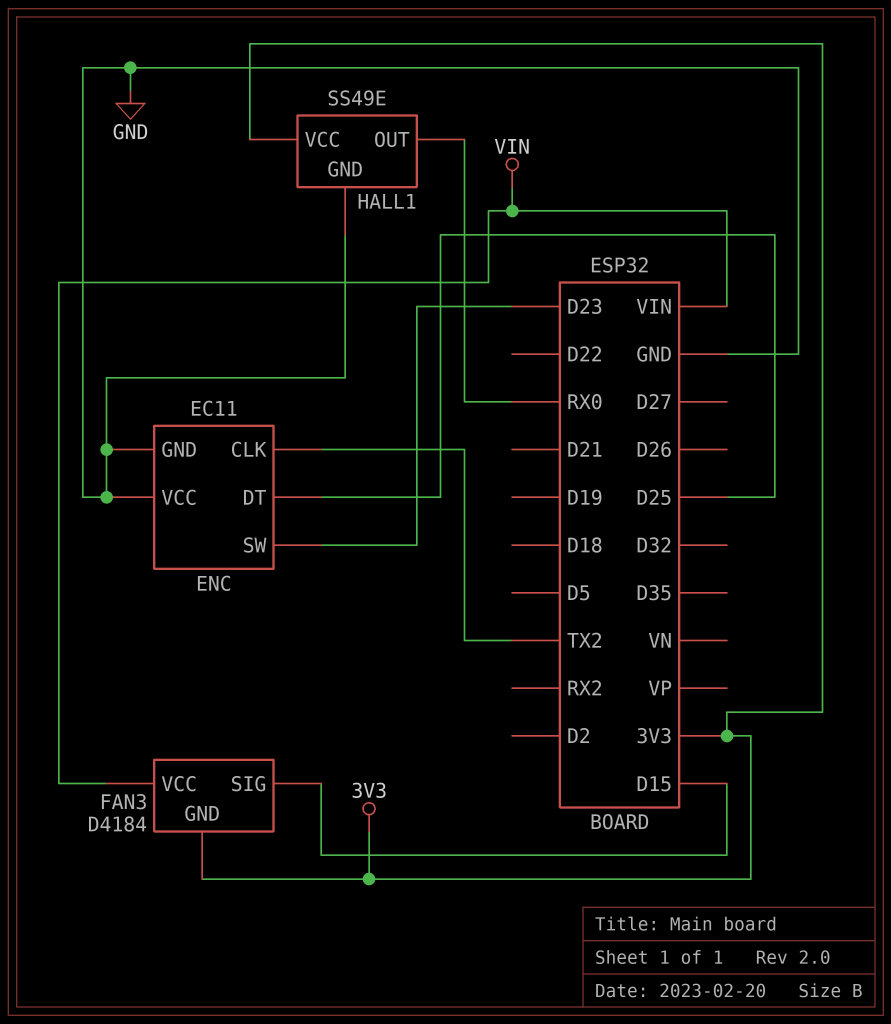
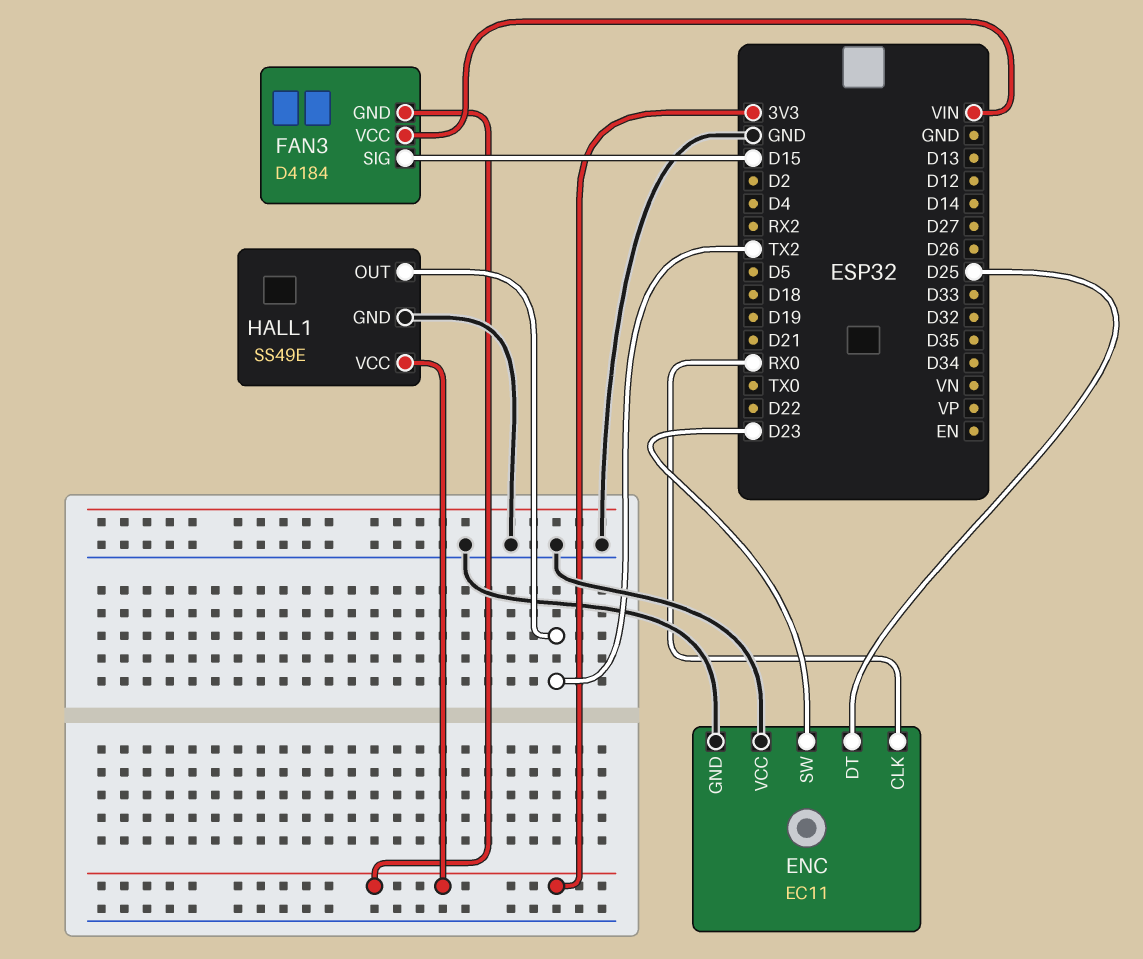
ENC pin CLK: TX2 -> RX0
HALL1 pin OUT: RX0 -> TX2

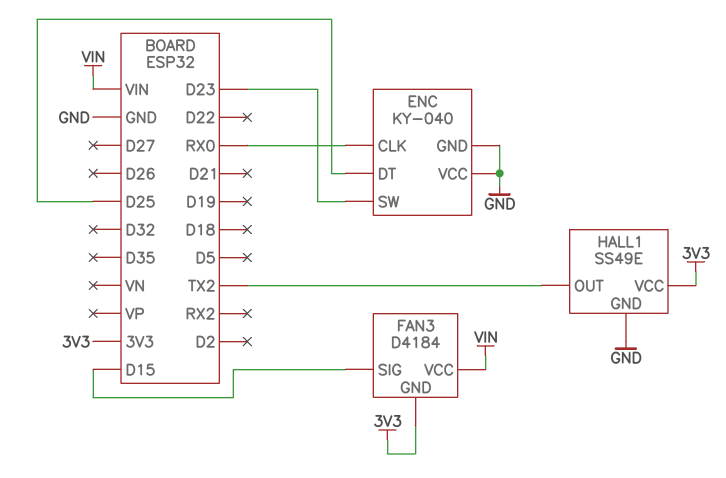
ENC: EC11 -> KY-040

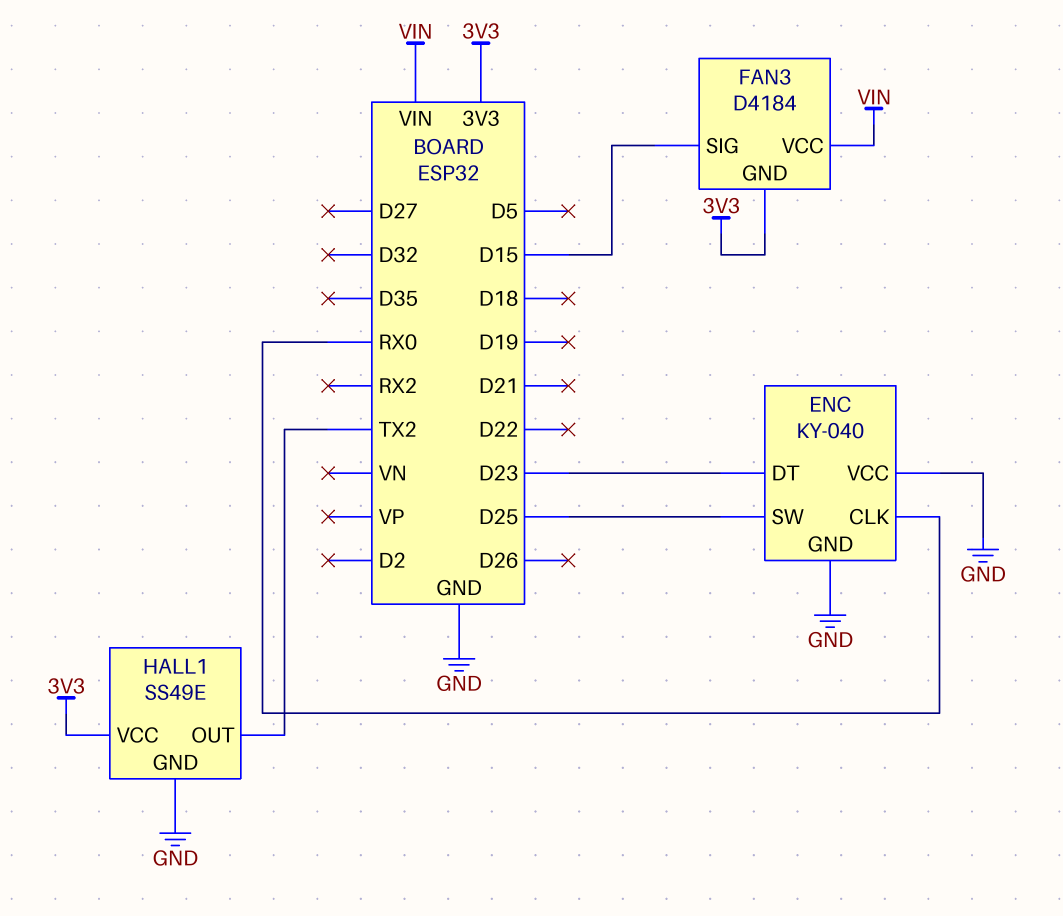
ENC pin DT: D25 -> D23
ENC pin SW: D23 -> D25

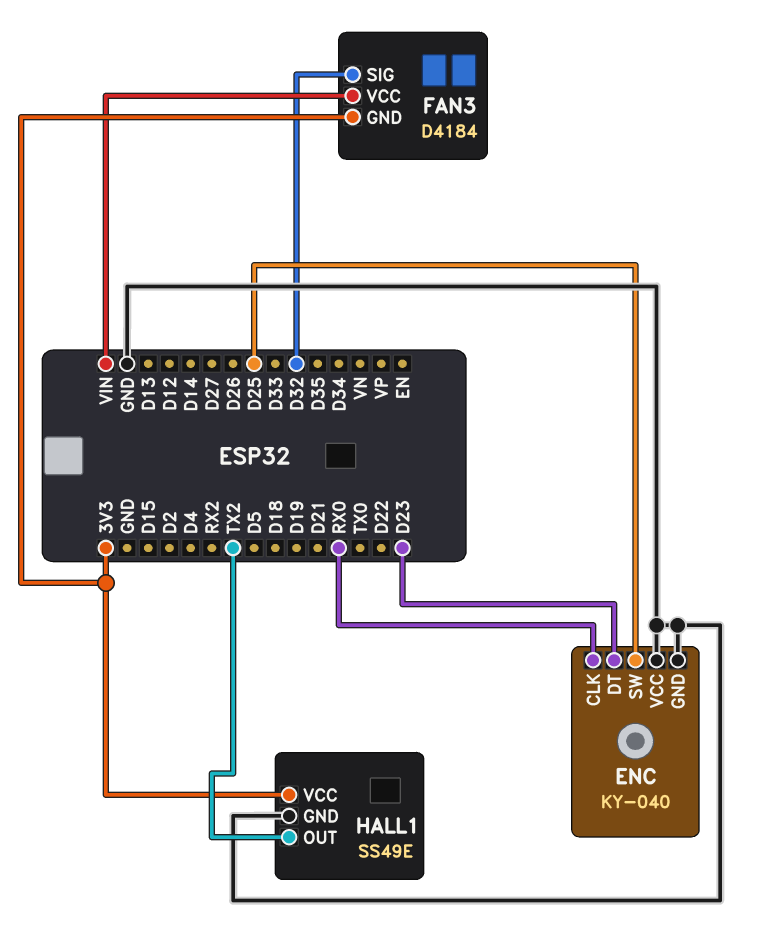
FAN3 pin SIG: D15 -> D32

